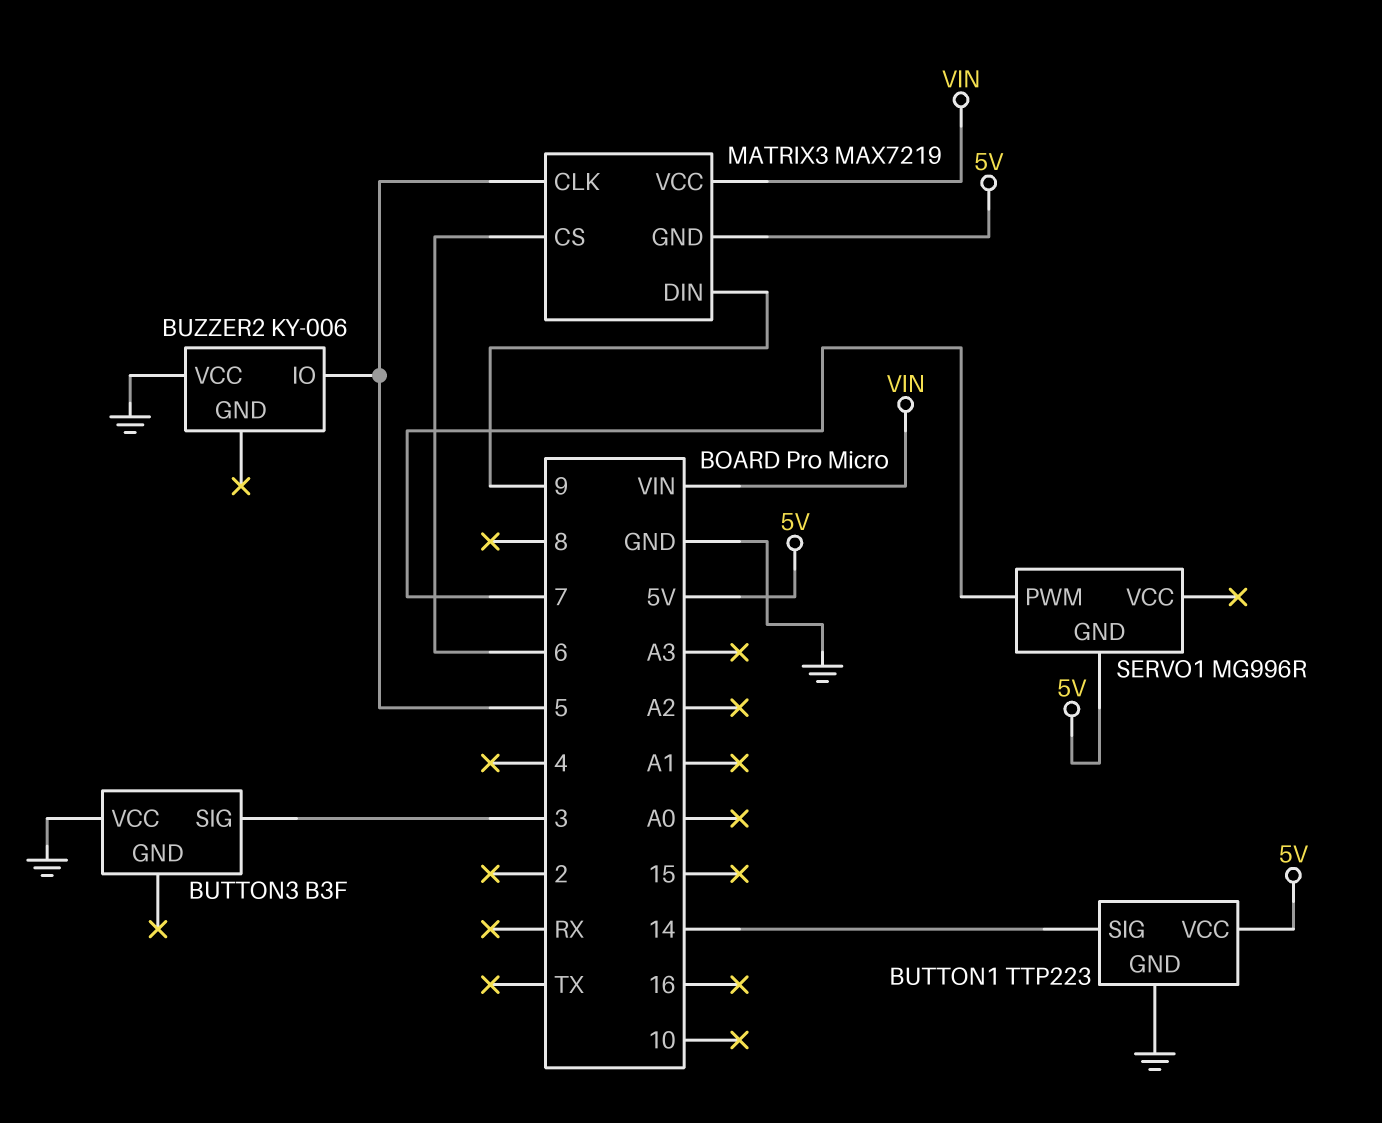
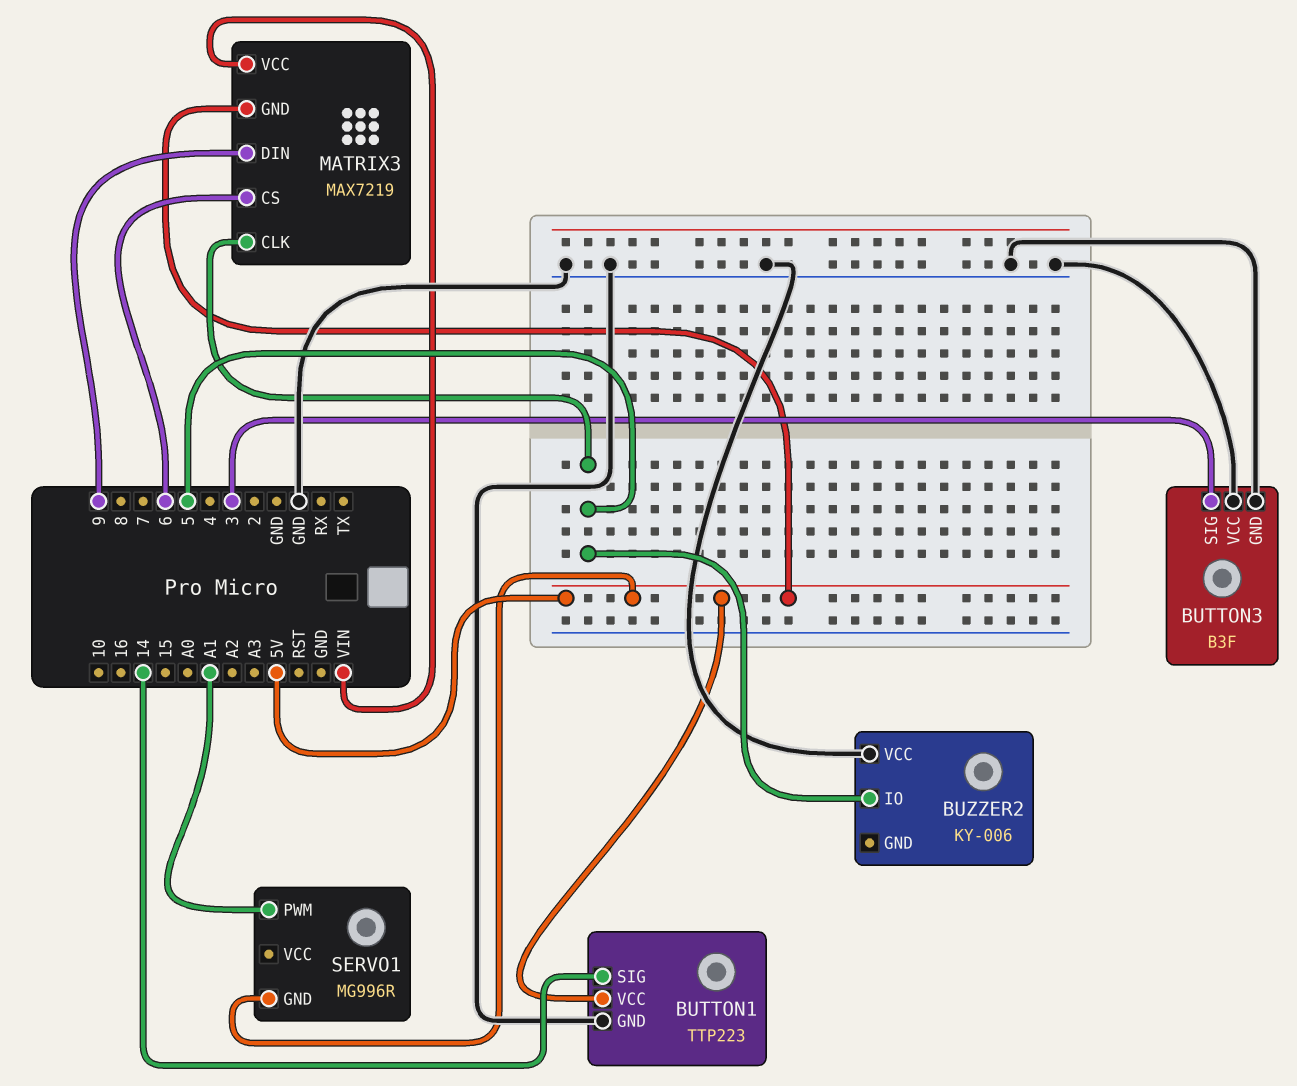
BUTTON3 pin GND: none -> GND
SERVO1 pin PWM: 7 -> A1

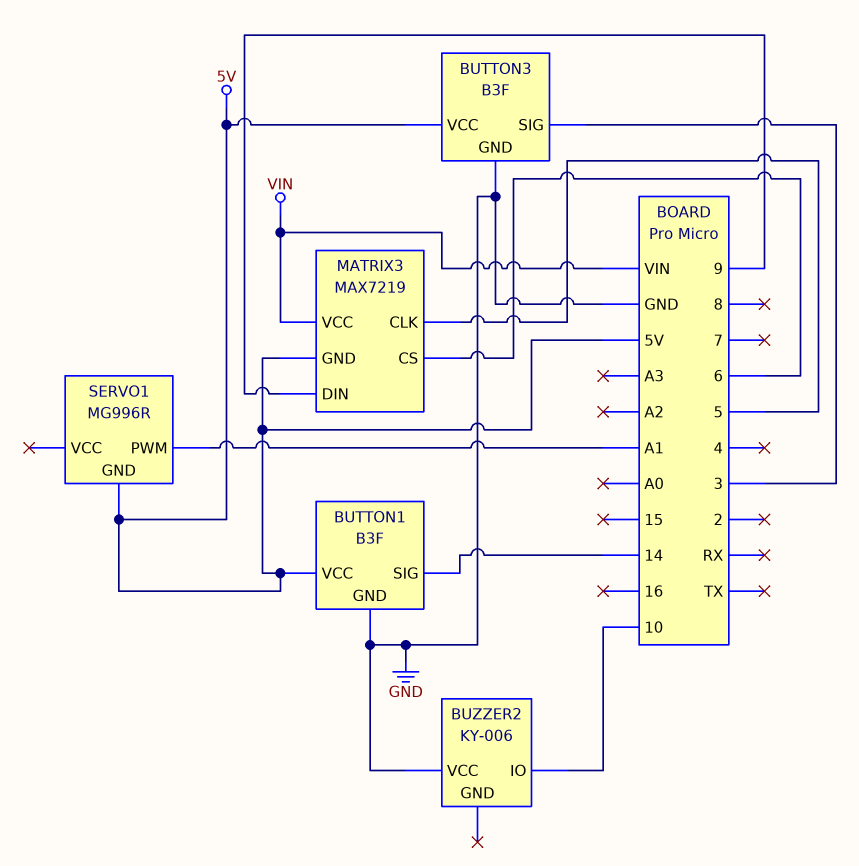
BUTTON1: TTP223 -> B3F
BUTTON3 pin VCC: GND -> 5V
BUZZER2 pin IO: 5 -> 10

